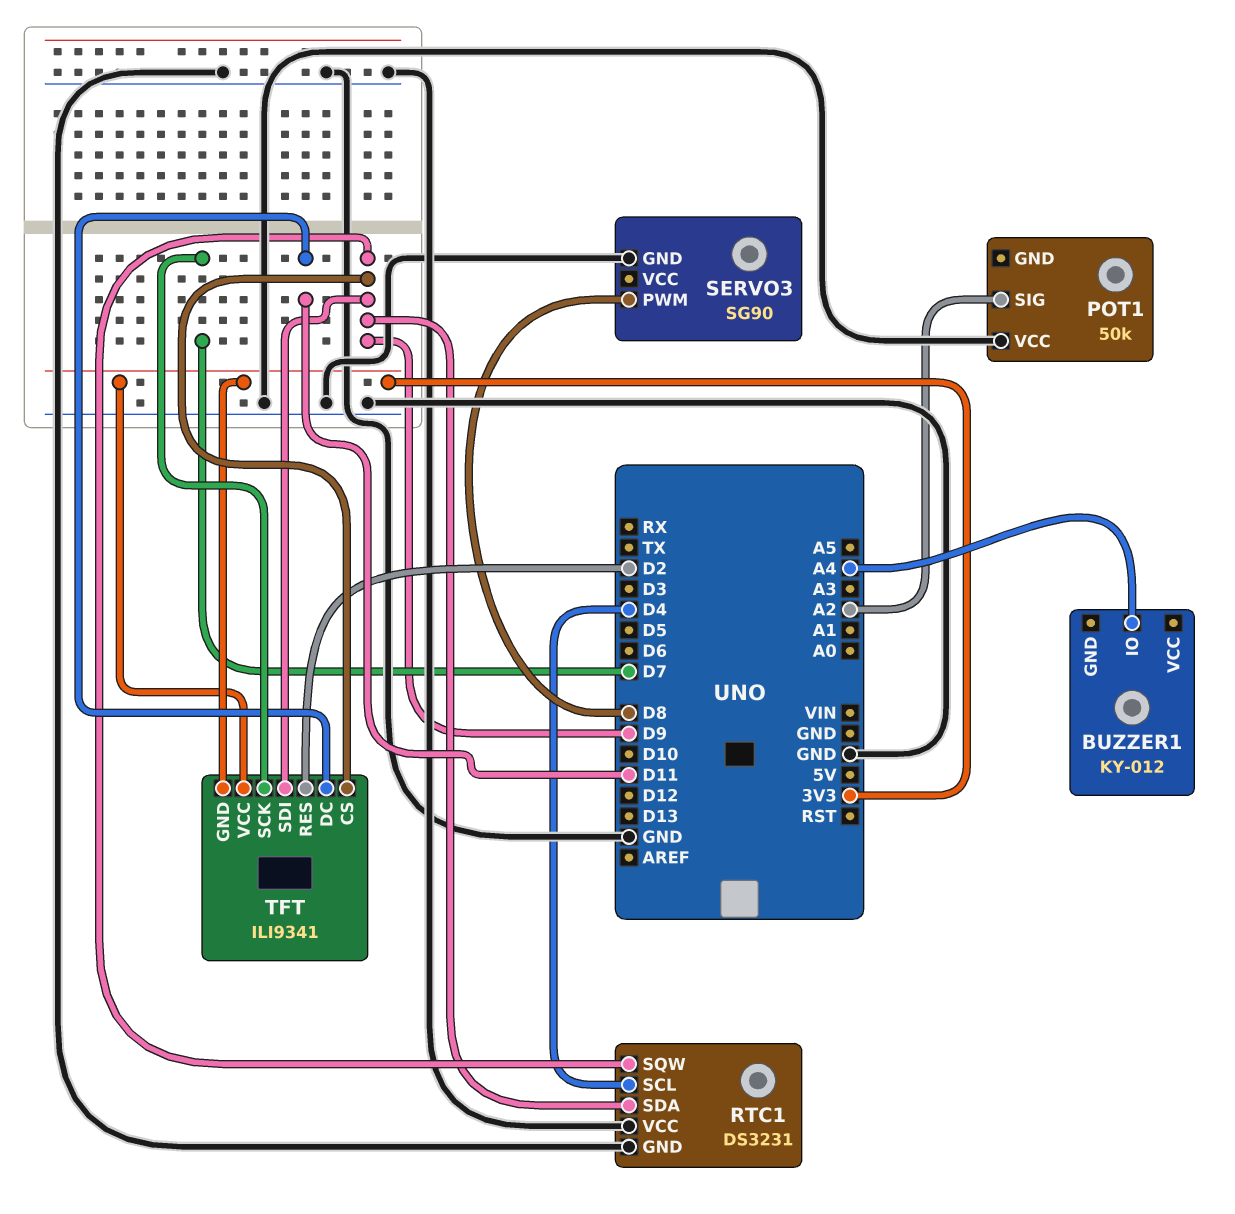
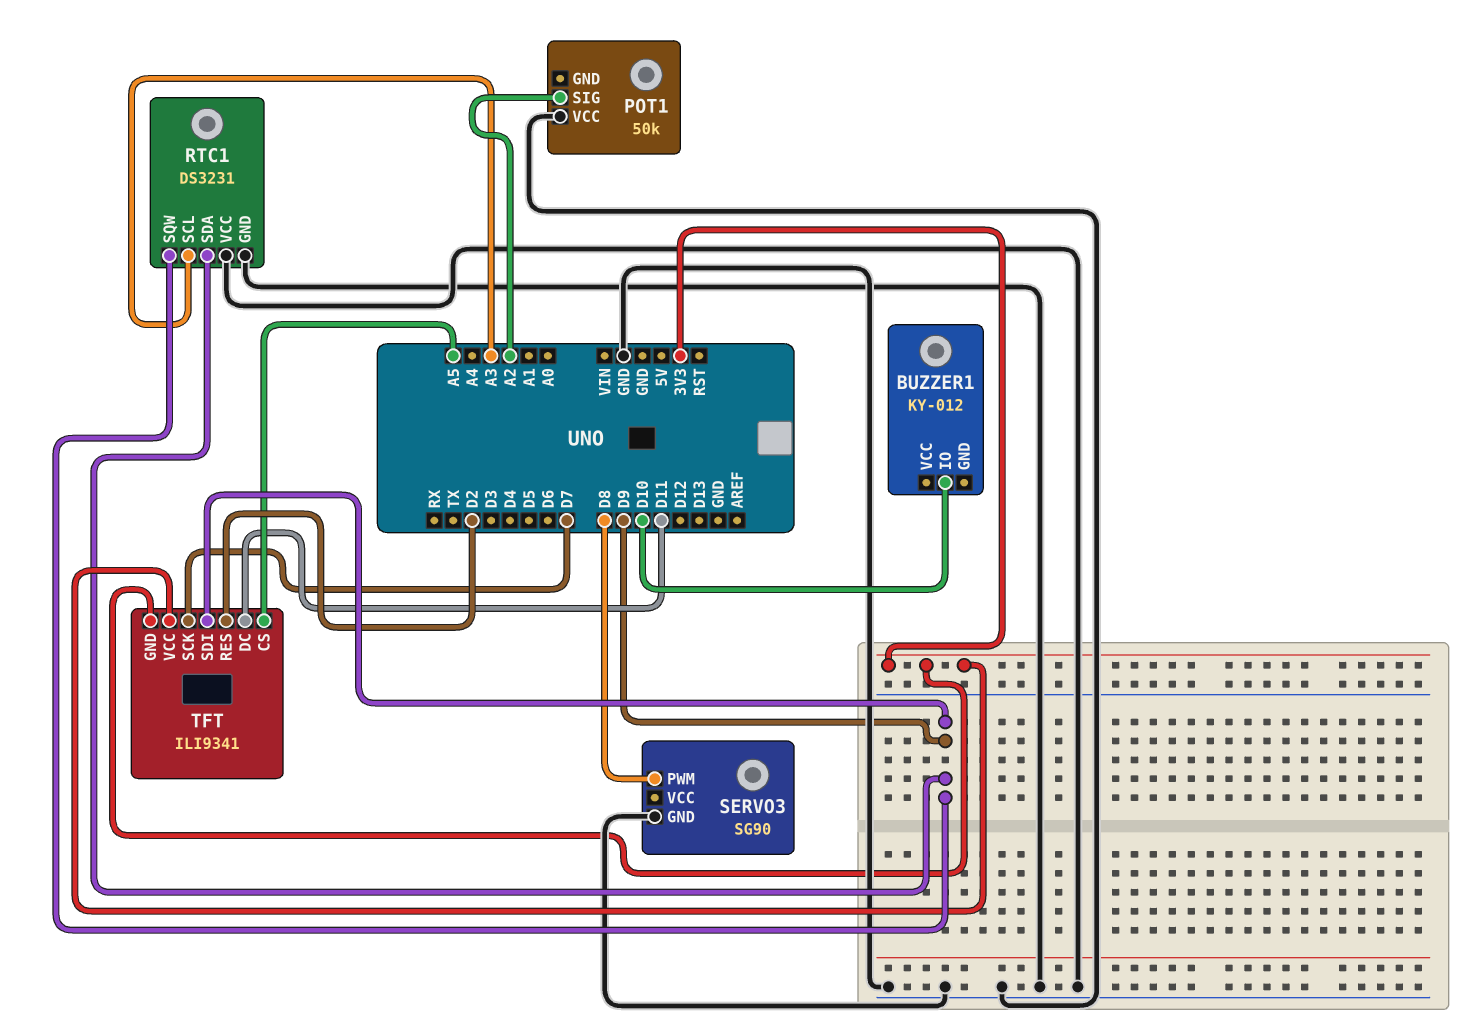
BUZZER1 pin IO: A4 -> D10
RTC1 pin SCL: D4 -> A3
TFT pin CS: D9 -> A5

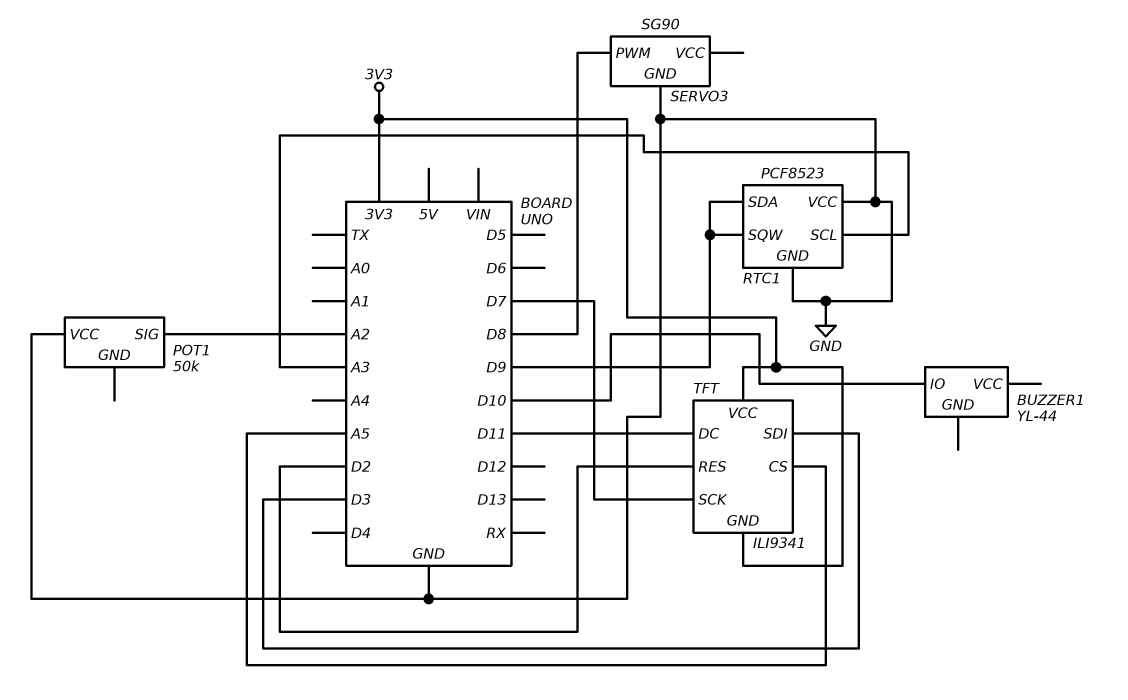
BUZZER1: KY-012 -> YL-44
RTC1: DS3231 -> PCF8523
TFT pin SDI: D9 -> D3

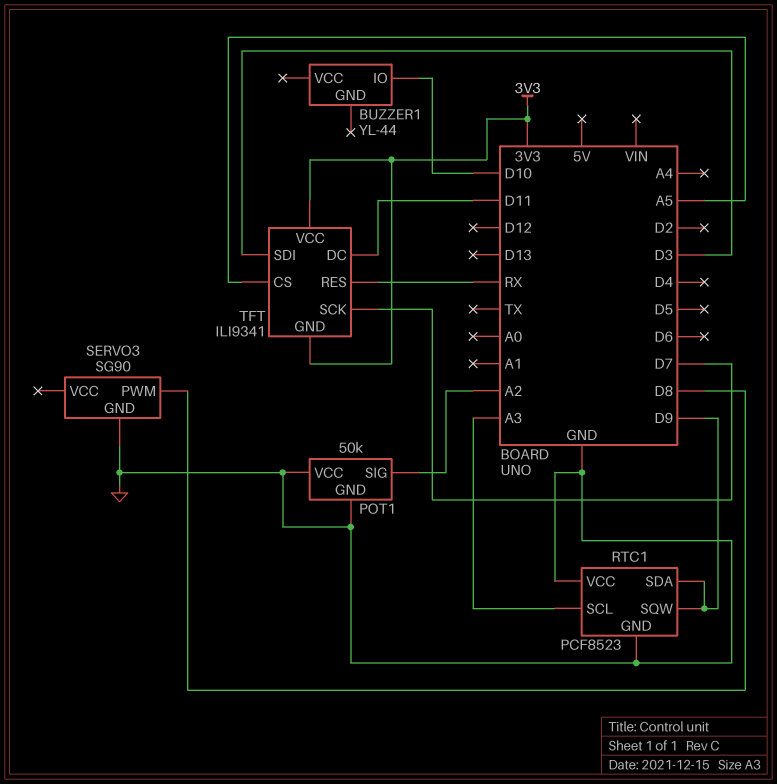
POT1 pin GND: none -> GND
TFT pin RES: D2 -> RX

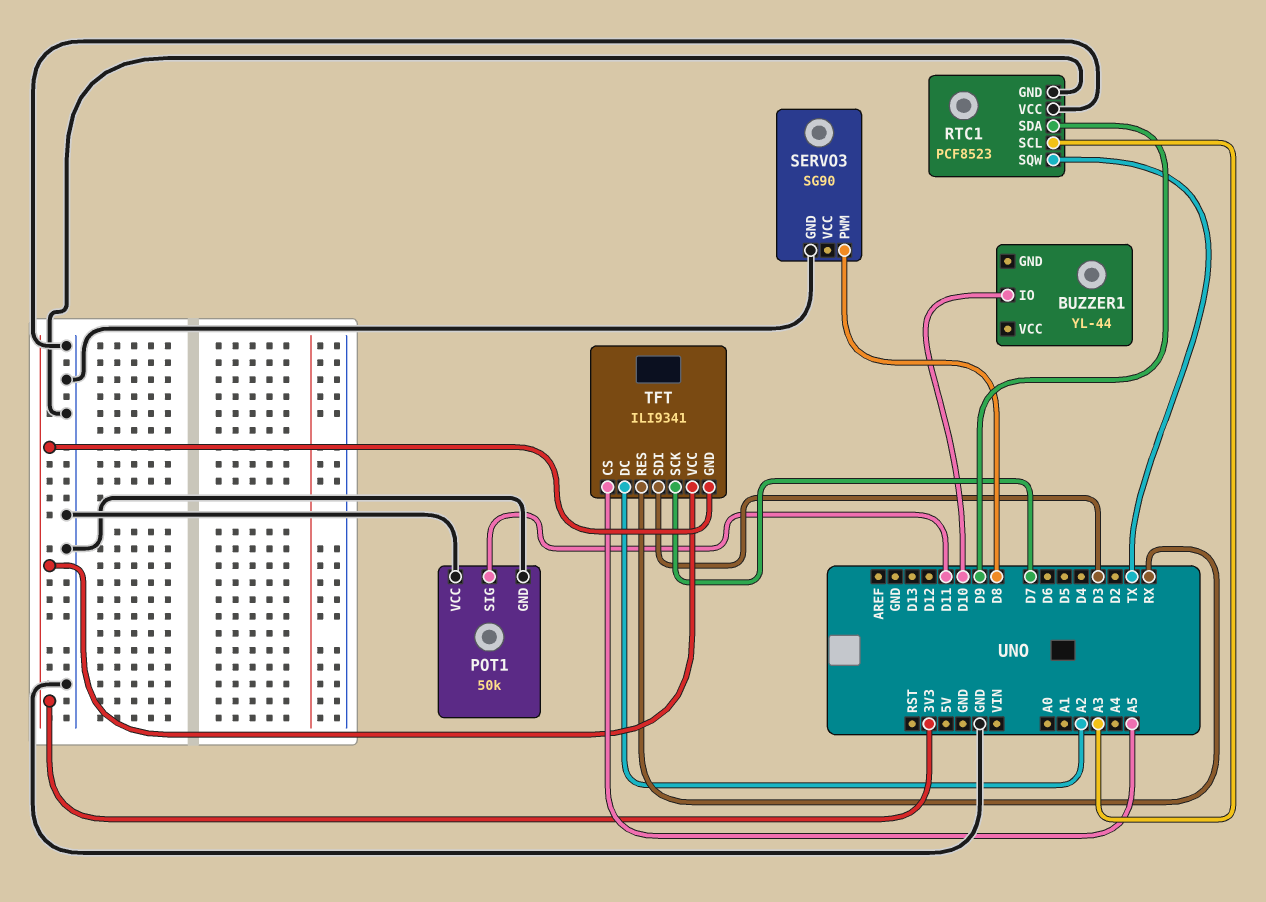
POT1 pin SIG: A2 -> D11
RTC1 pin SQW: D9 -> TX
TFT pin DC: D11 -> A2

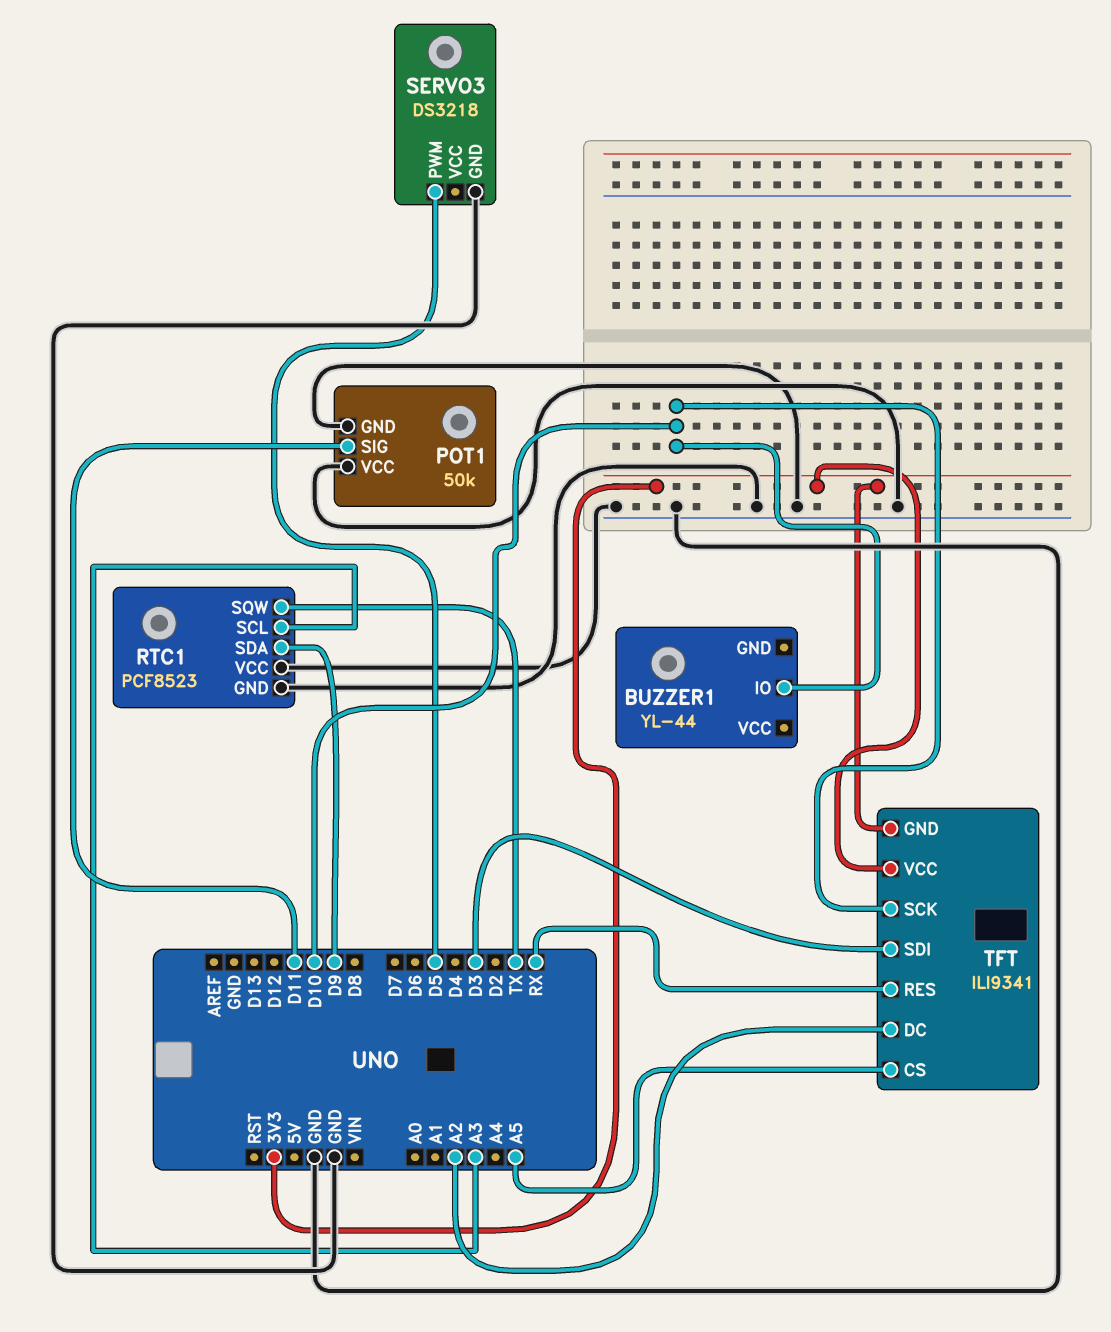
SERVO3: SG90 -> DS3218
SERVO3 pin PWM: D8 -> D5
TFT pin SCK: D7 -> D10

